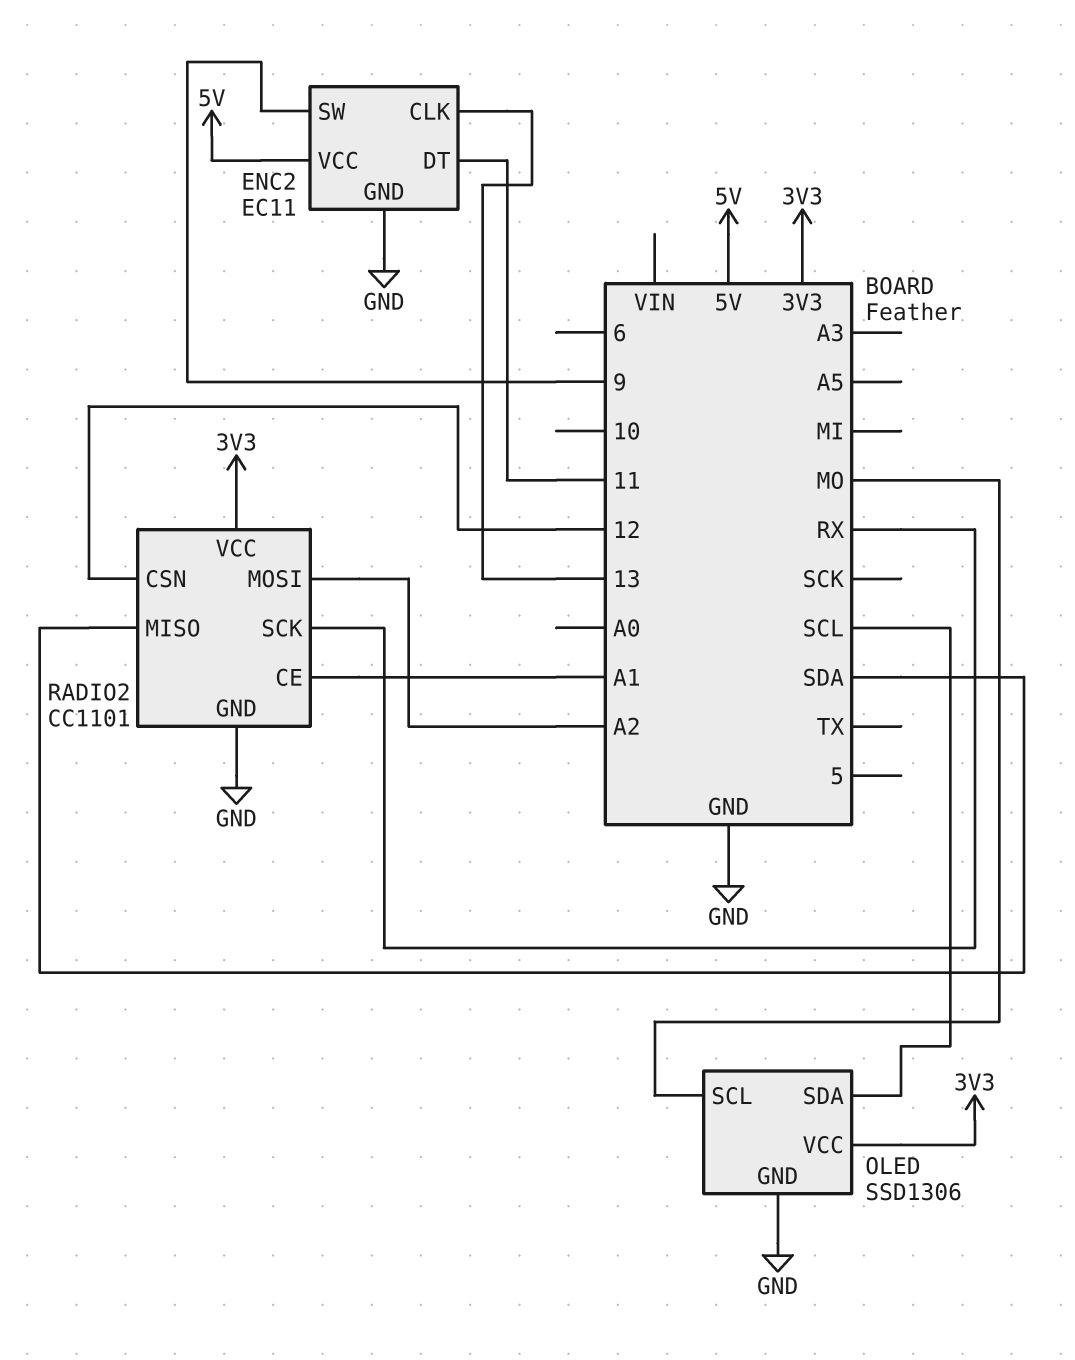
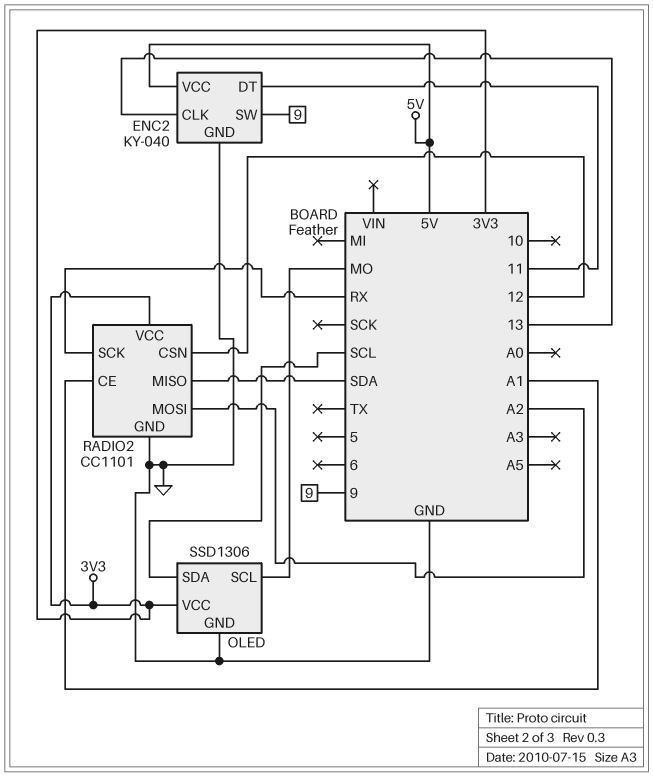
ENC2: EC11 -> KY-040

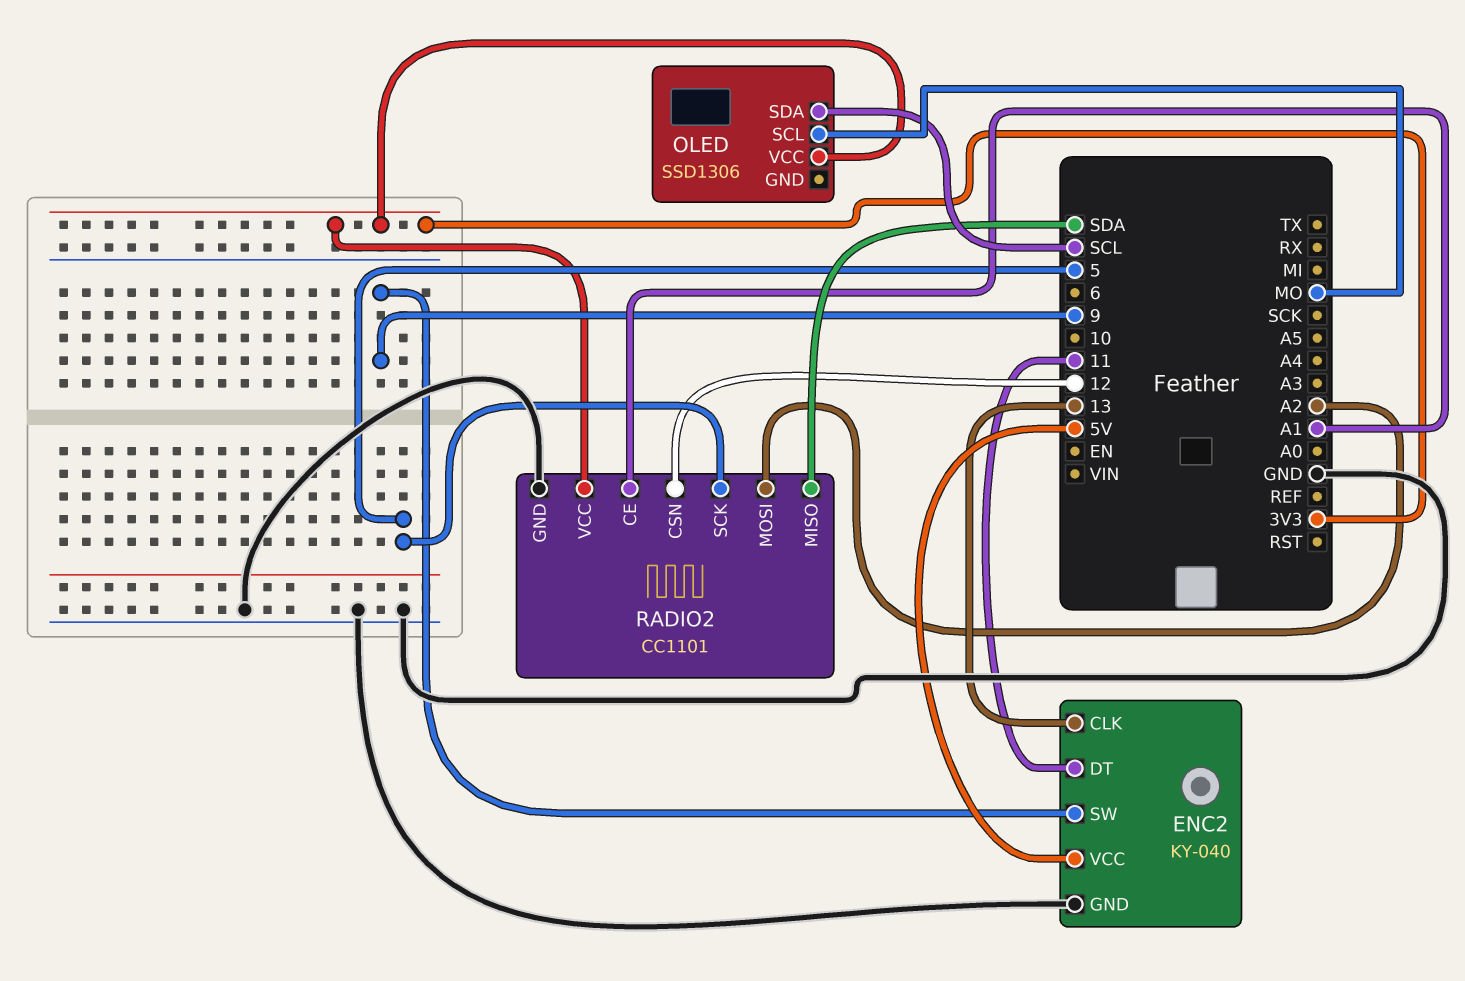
OLED pin GND: GND -> none
RADIO2 pin SCK: RX -> 5

